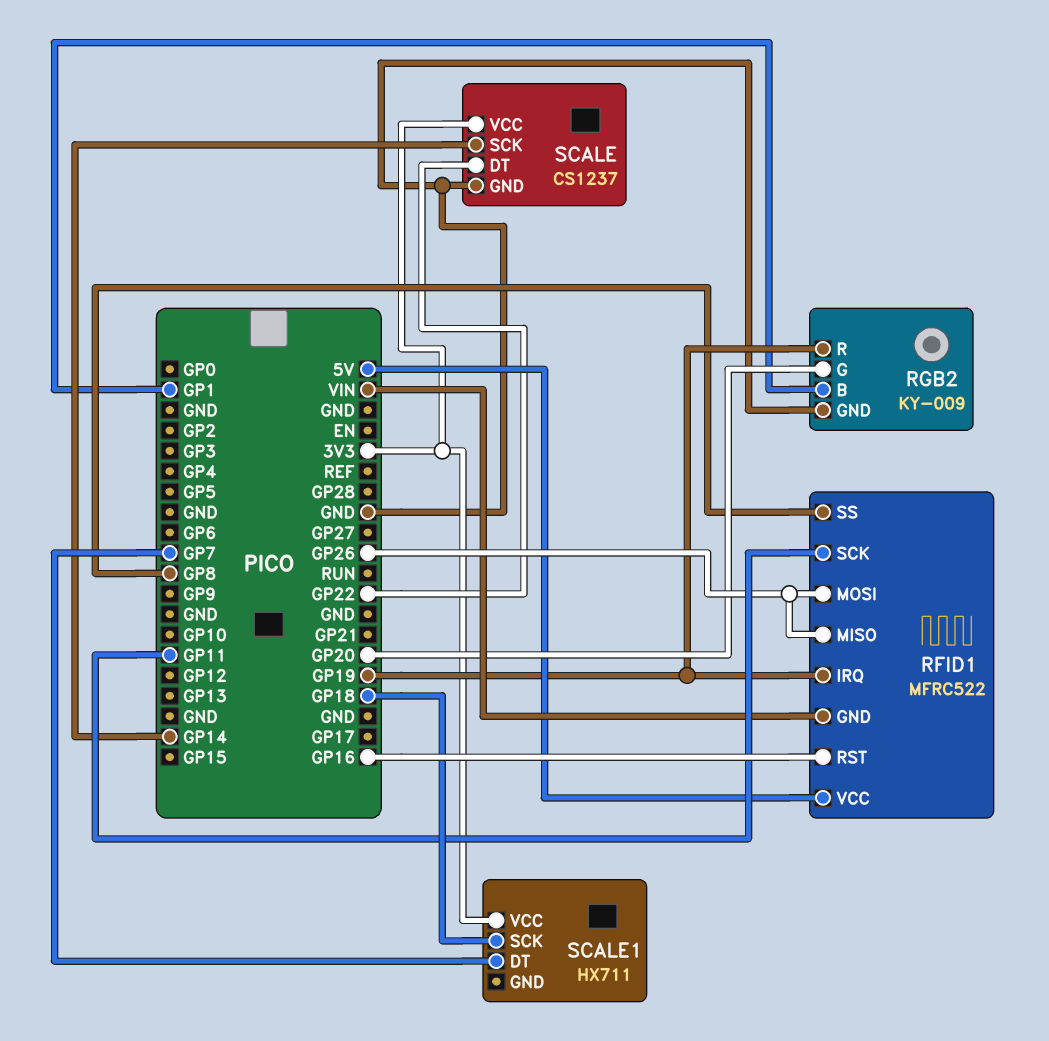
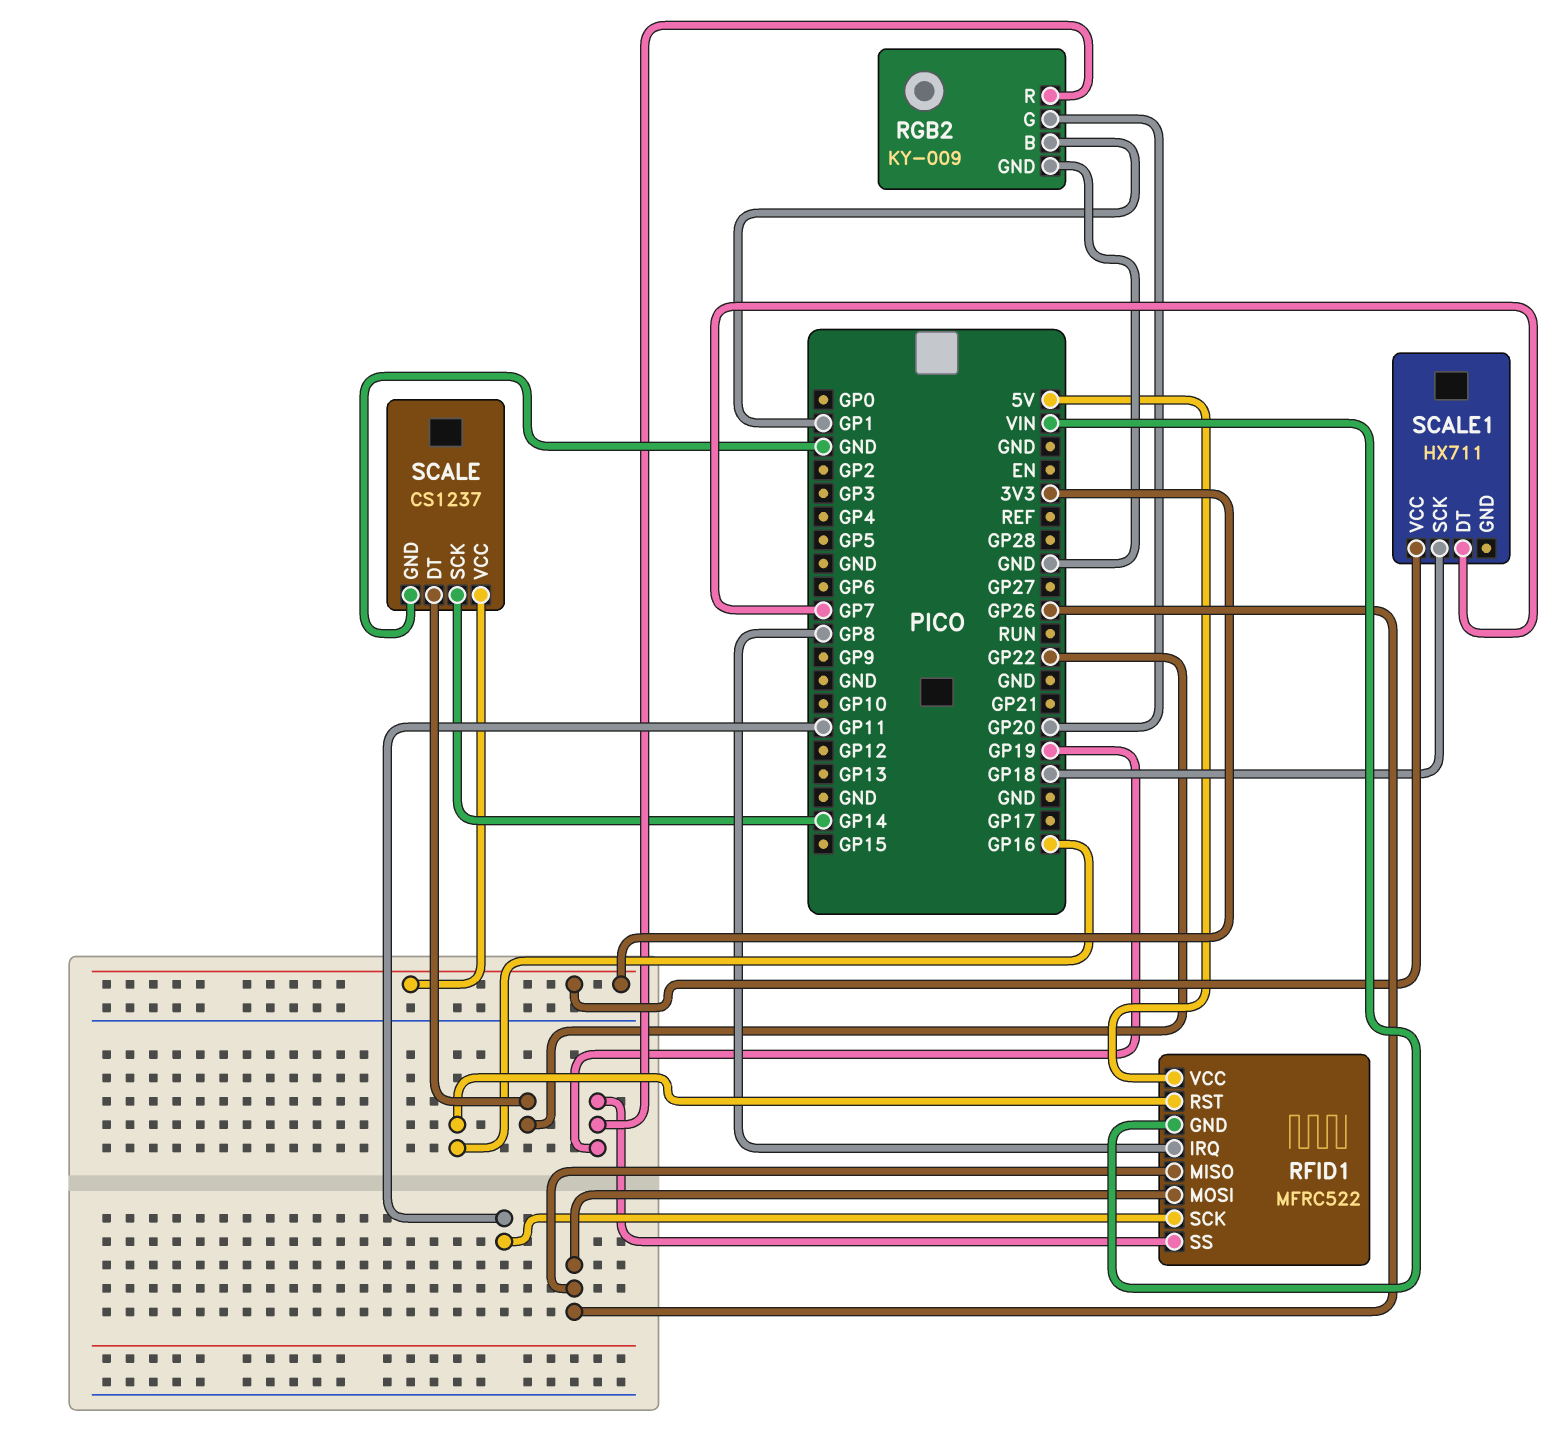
RFID1 pin IRQ: GP19 -> GP8
RFID1 pin SS: GP8 -> GP19

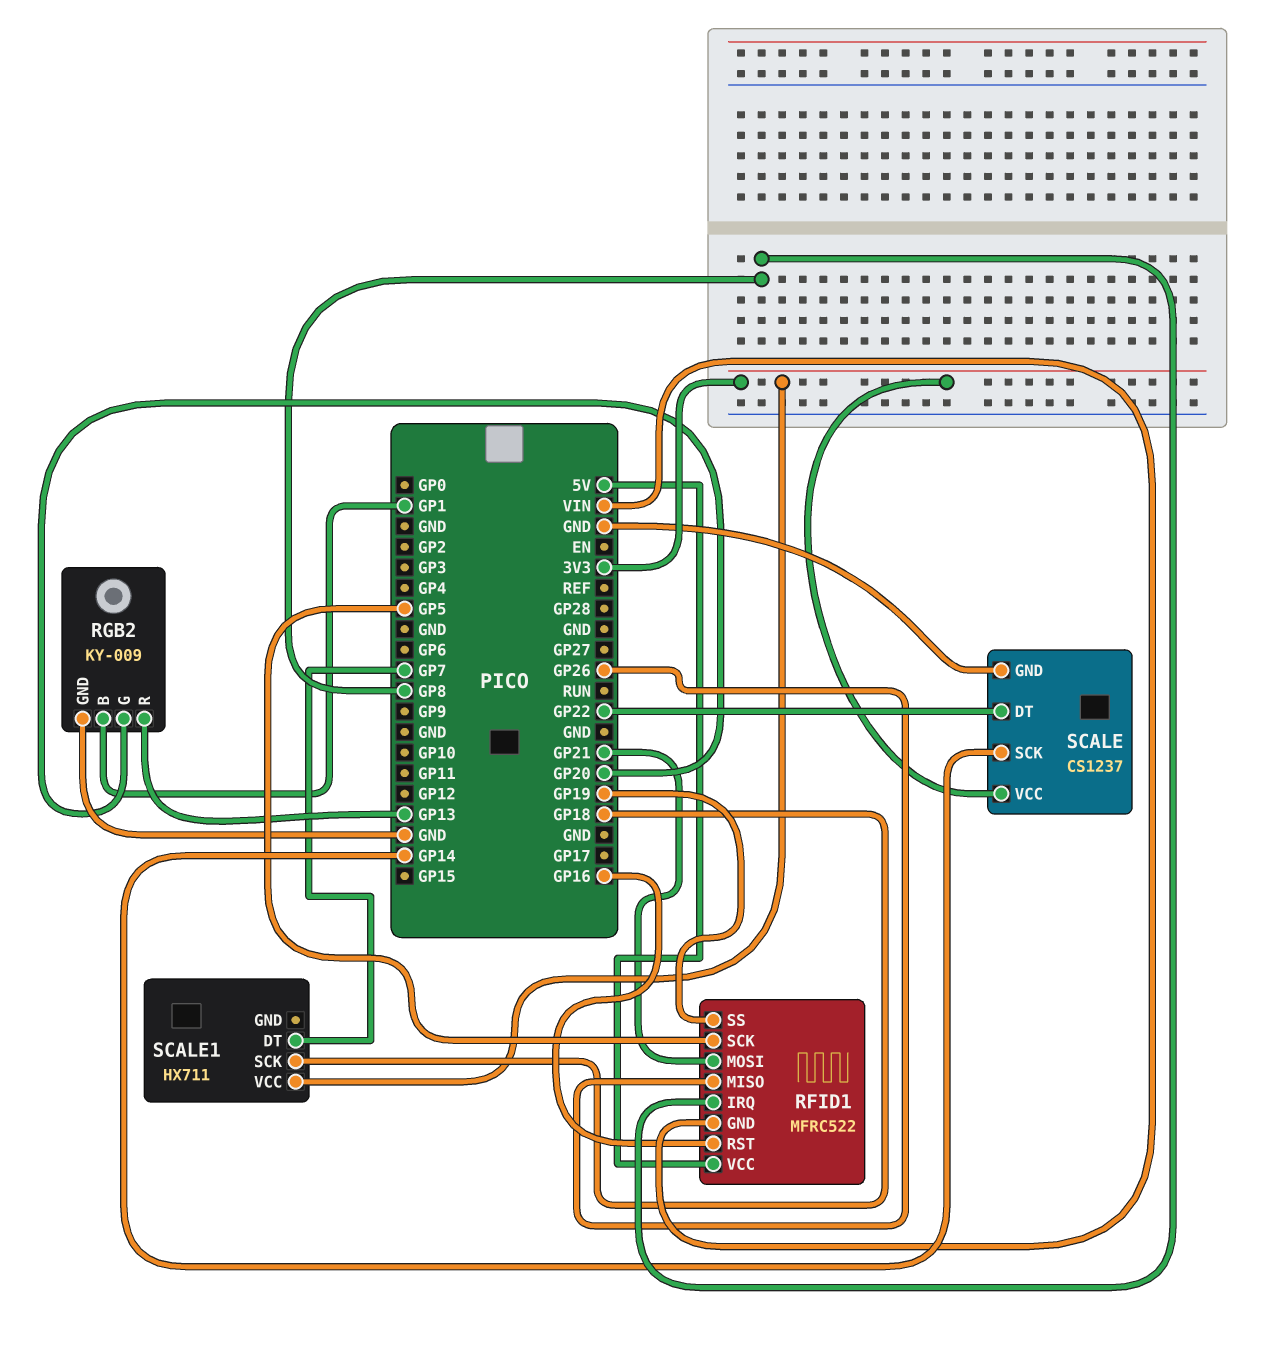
RFID1 pin MOSI: GP26 -> GP21
RFID1 pin SCK: GP11 -> GP5
RGB2 pin R: GP19 -> GP13

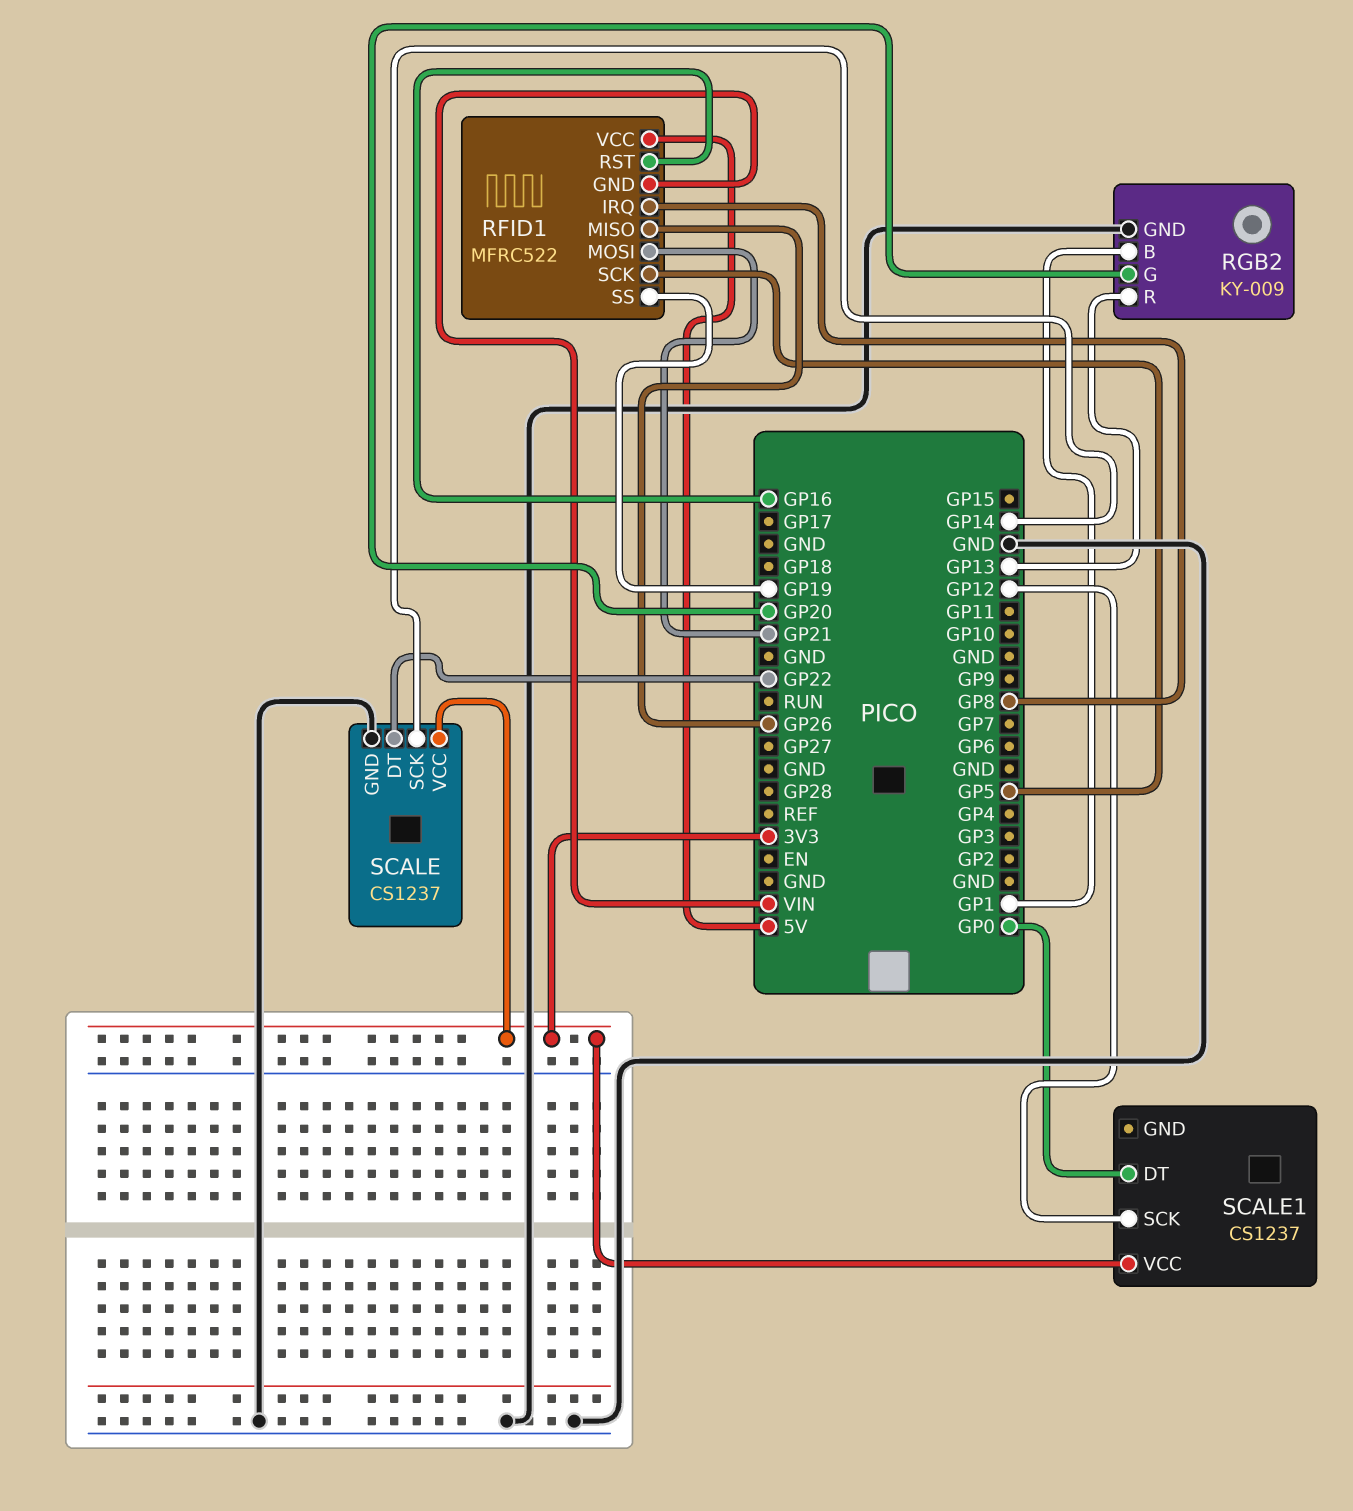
SCALE1: HX711 -> CS1237
SCALE1 pin DT: GP7 -> GP0
SCALE1 pin SCK: GP18 -> GP12

